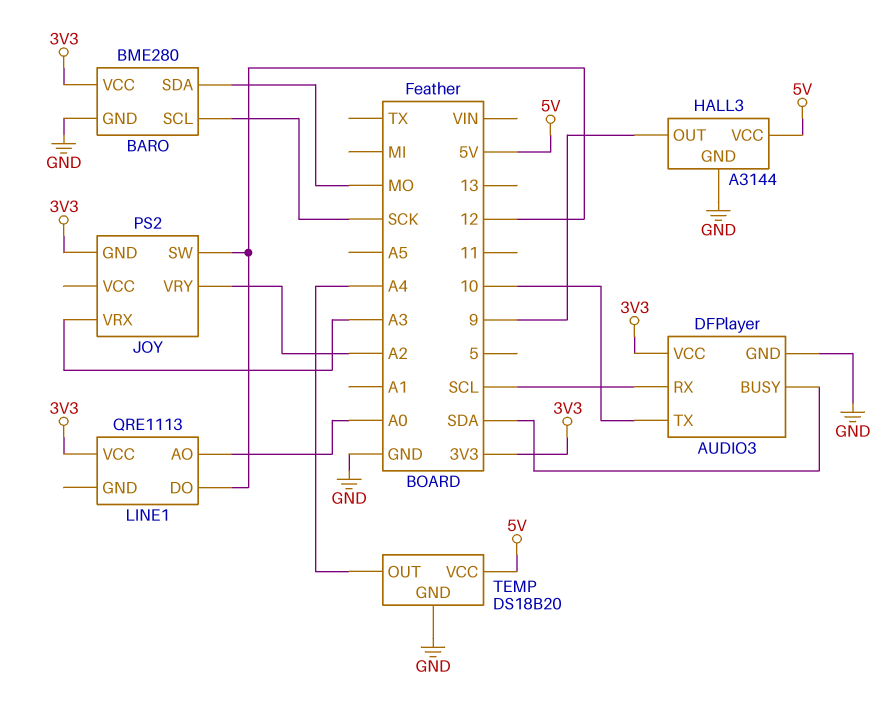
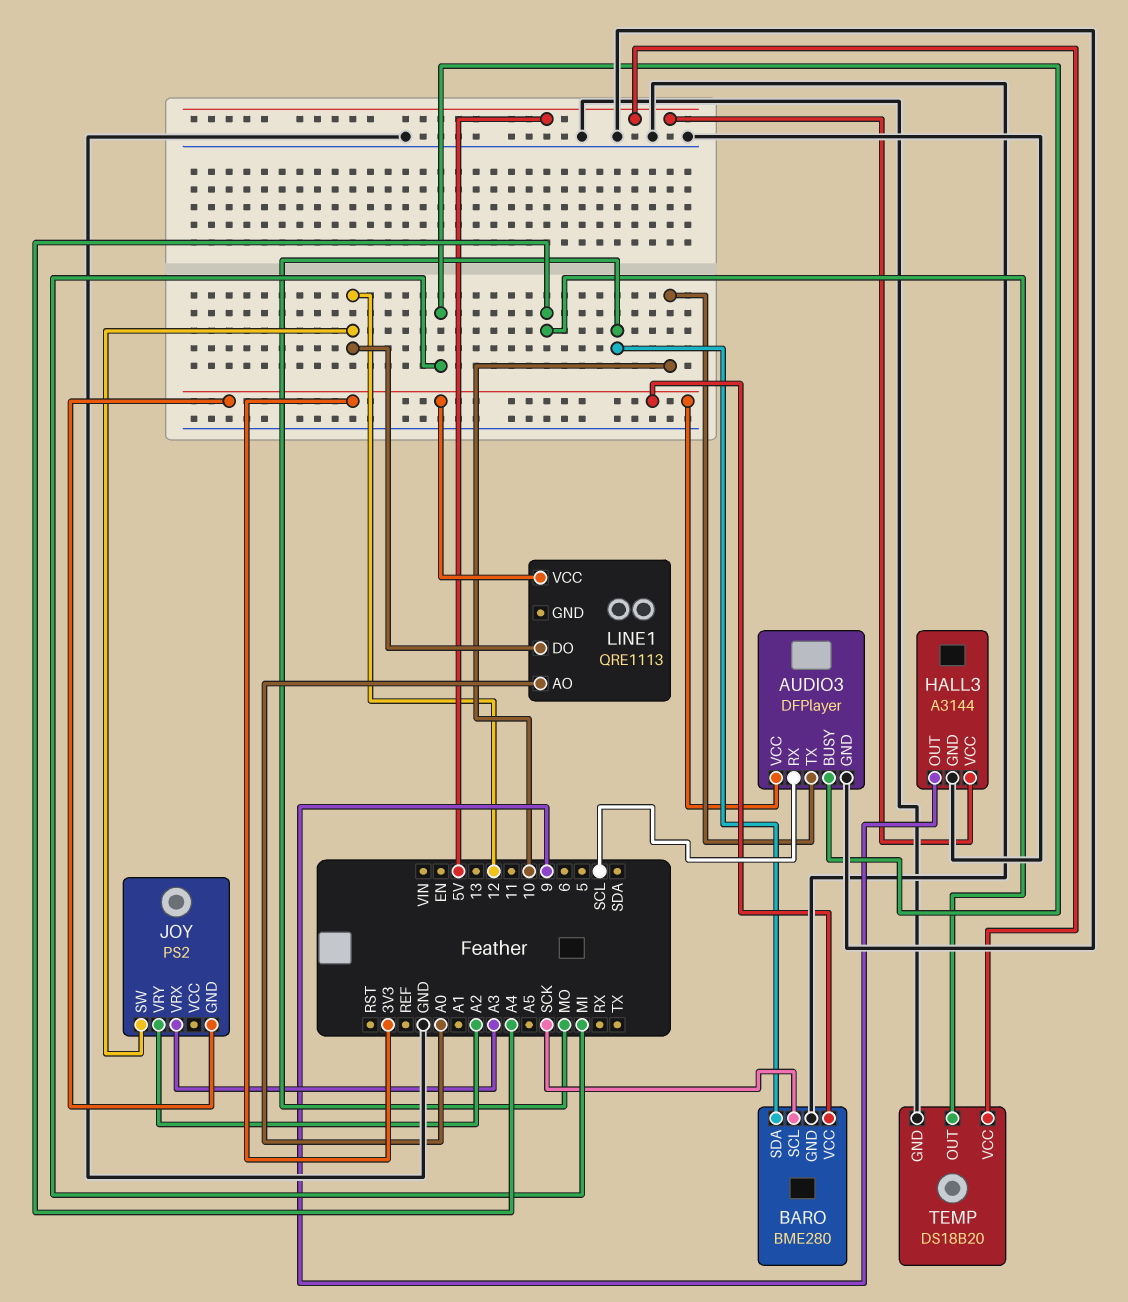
AUDIO3 pin BUSY: SDA -> MI

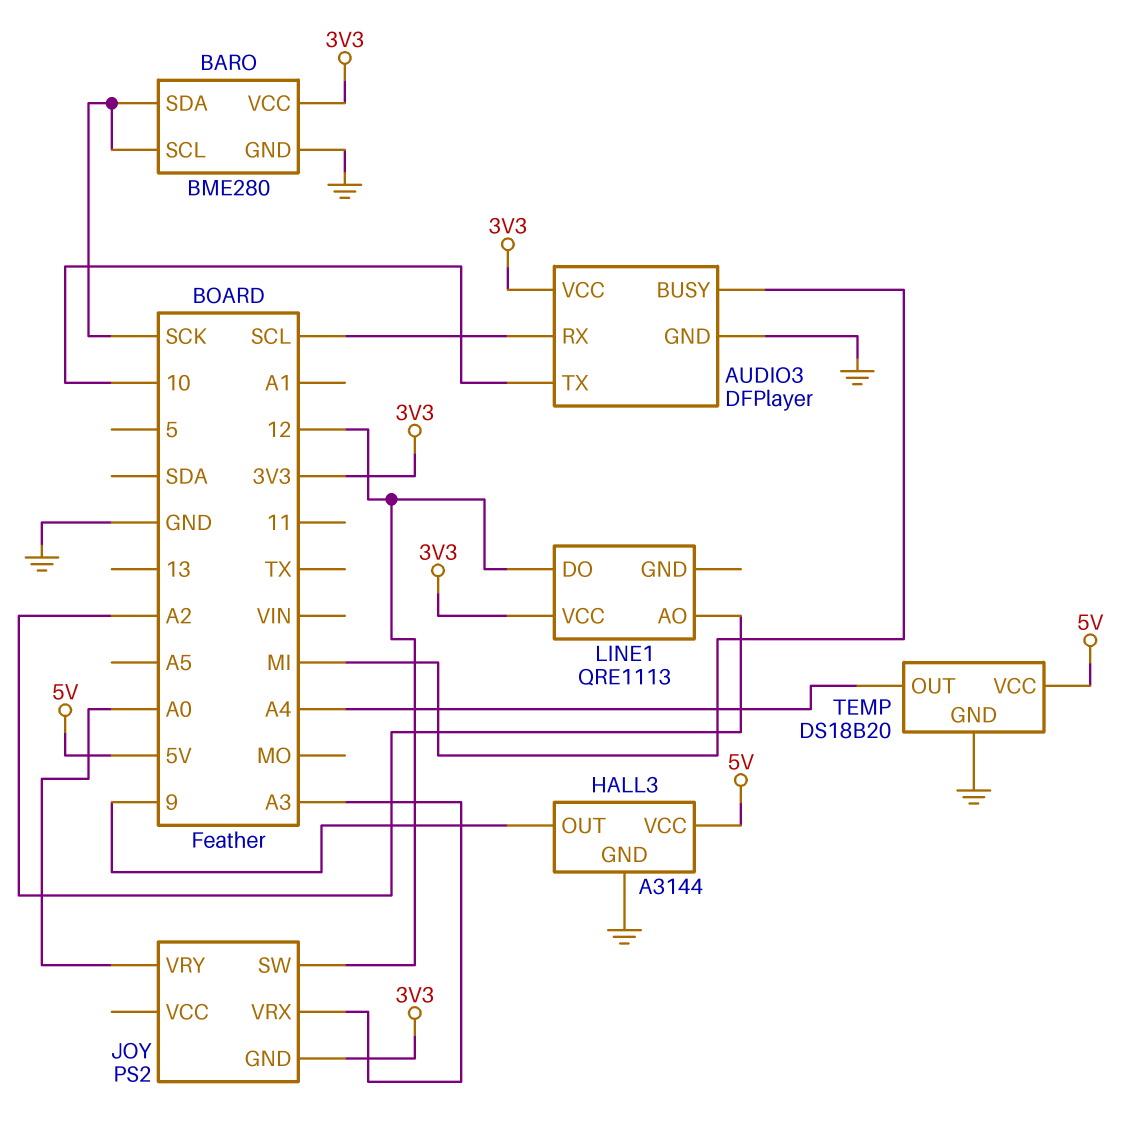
BARO pin SDA: MO -> SCK
JOY pin VRY: A2 -> A0
LINE1 pin AO: A0 -> A2

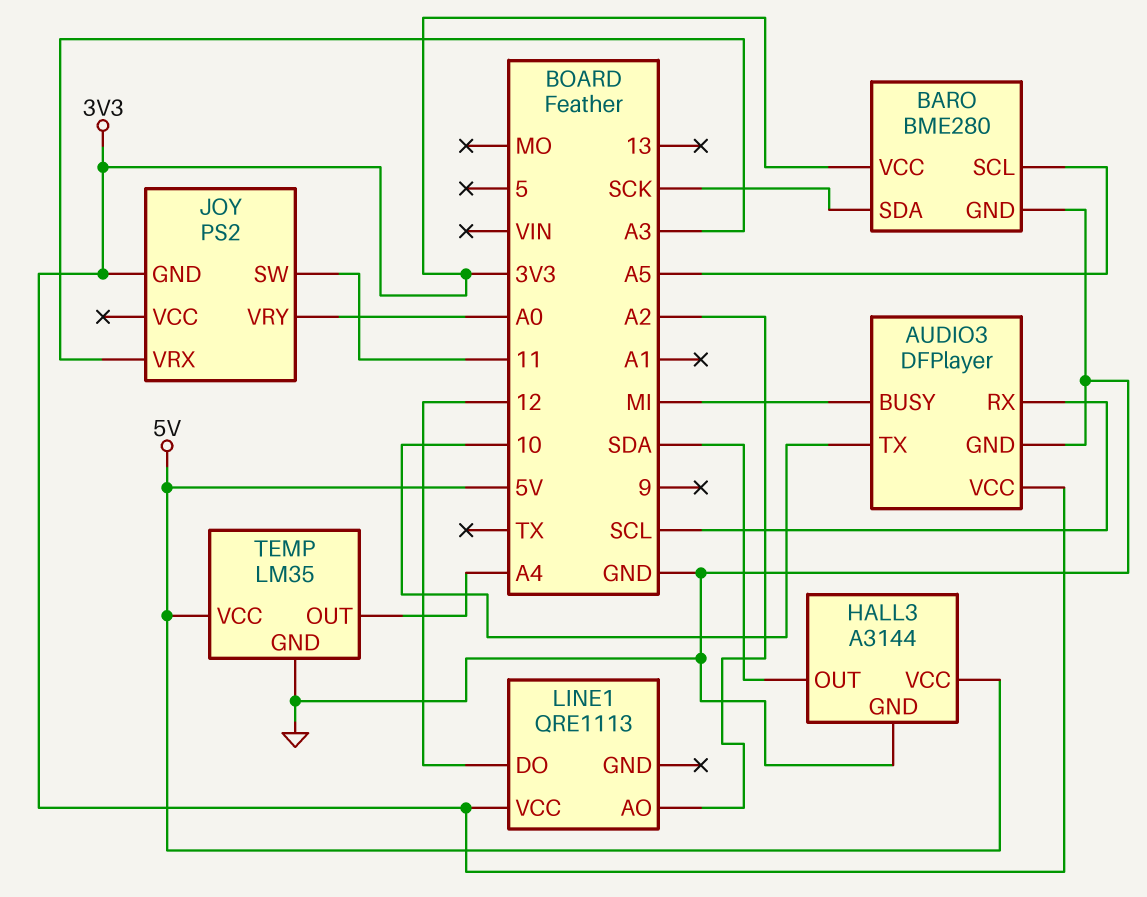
BARO pin SCL: SCK -> A5
HALL3 pin OUT: 9 -> SDA
JOY pin SW: 12 -> 11
TEMP: DS18B20 -> LM35

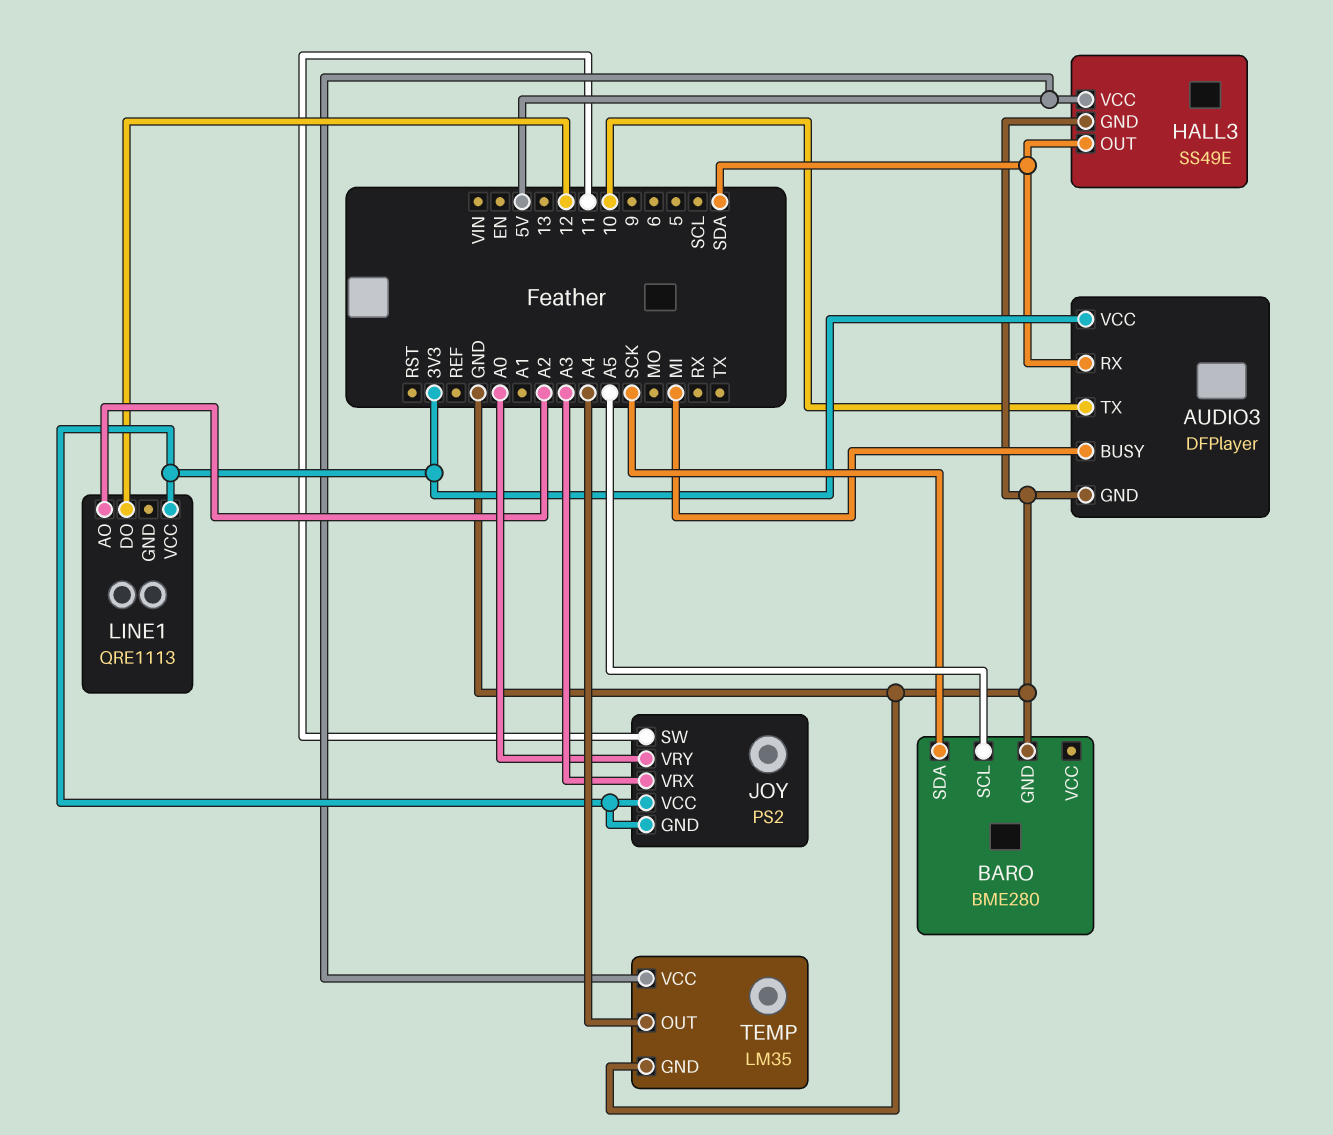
AUDIO3 pin RX: SCL -> SDA
BARO pin VCC: 3V3 -> none
HALL3: A3144 -> SS49E
JOY pin VCC: none -> 3V3

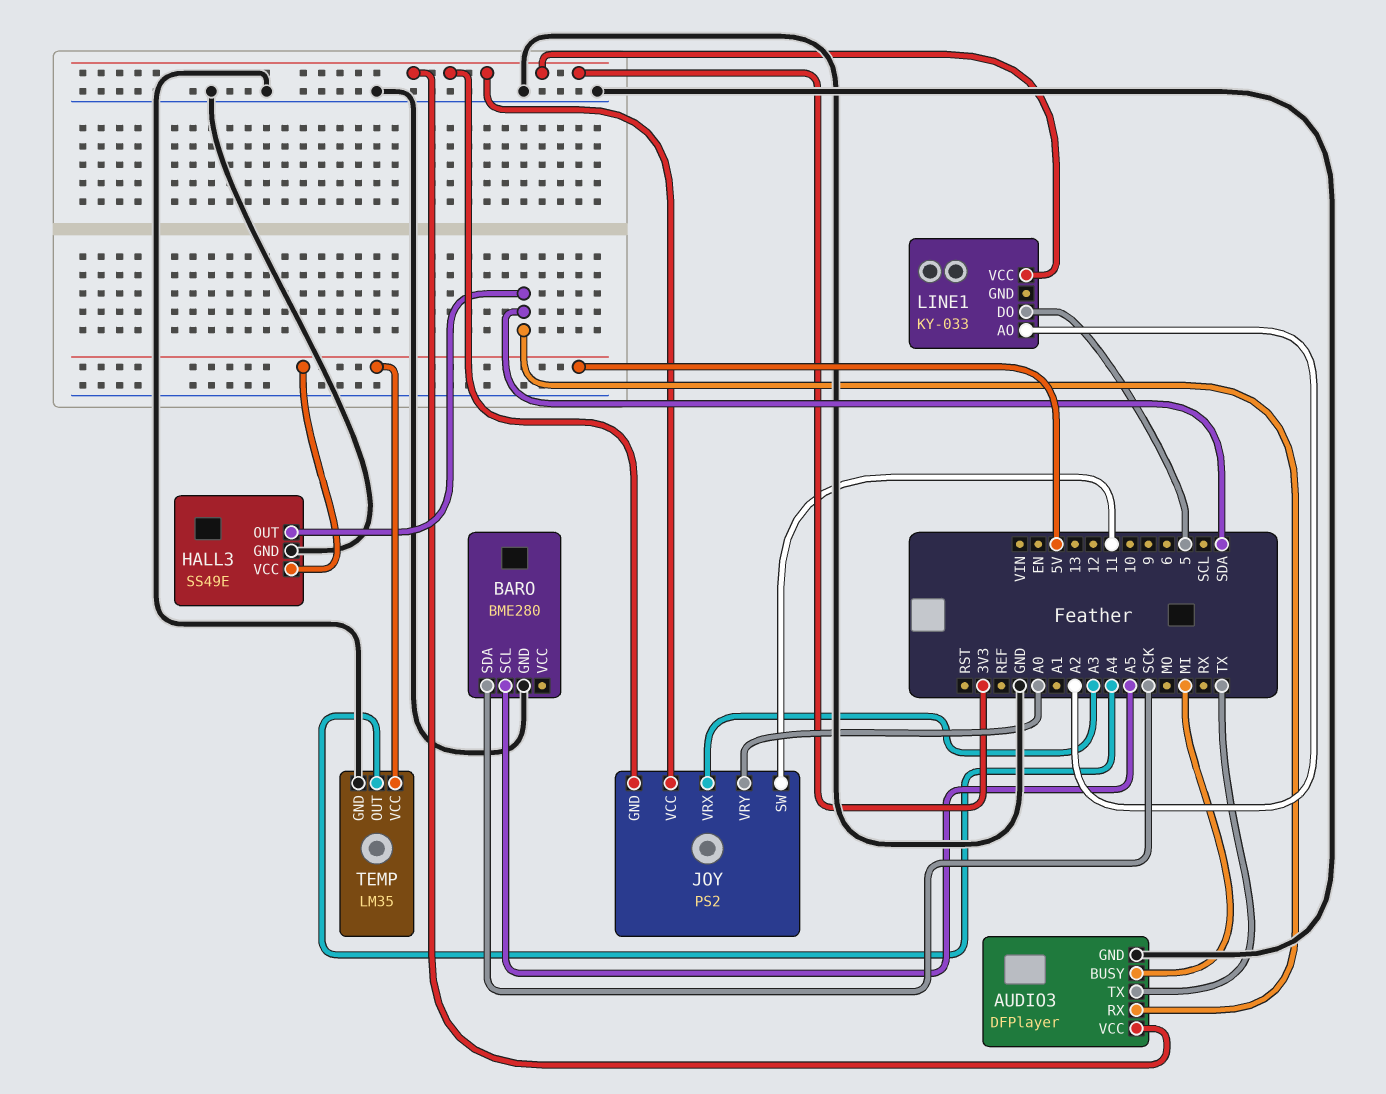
AUDIO3 pin TX: 10 -> TX
LINE1: QRE1113 -> KY-033
LINE1 pin DO: 12 -> 5

